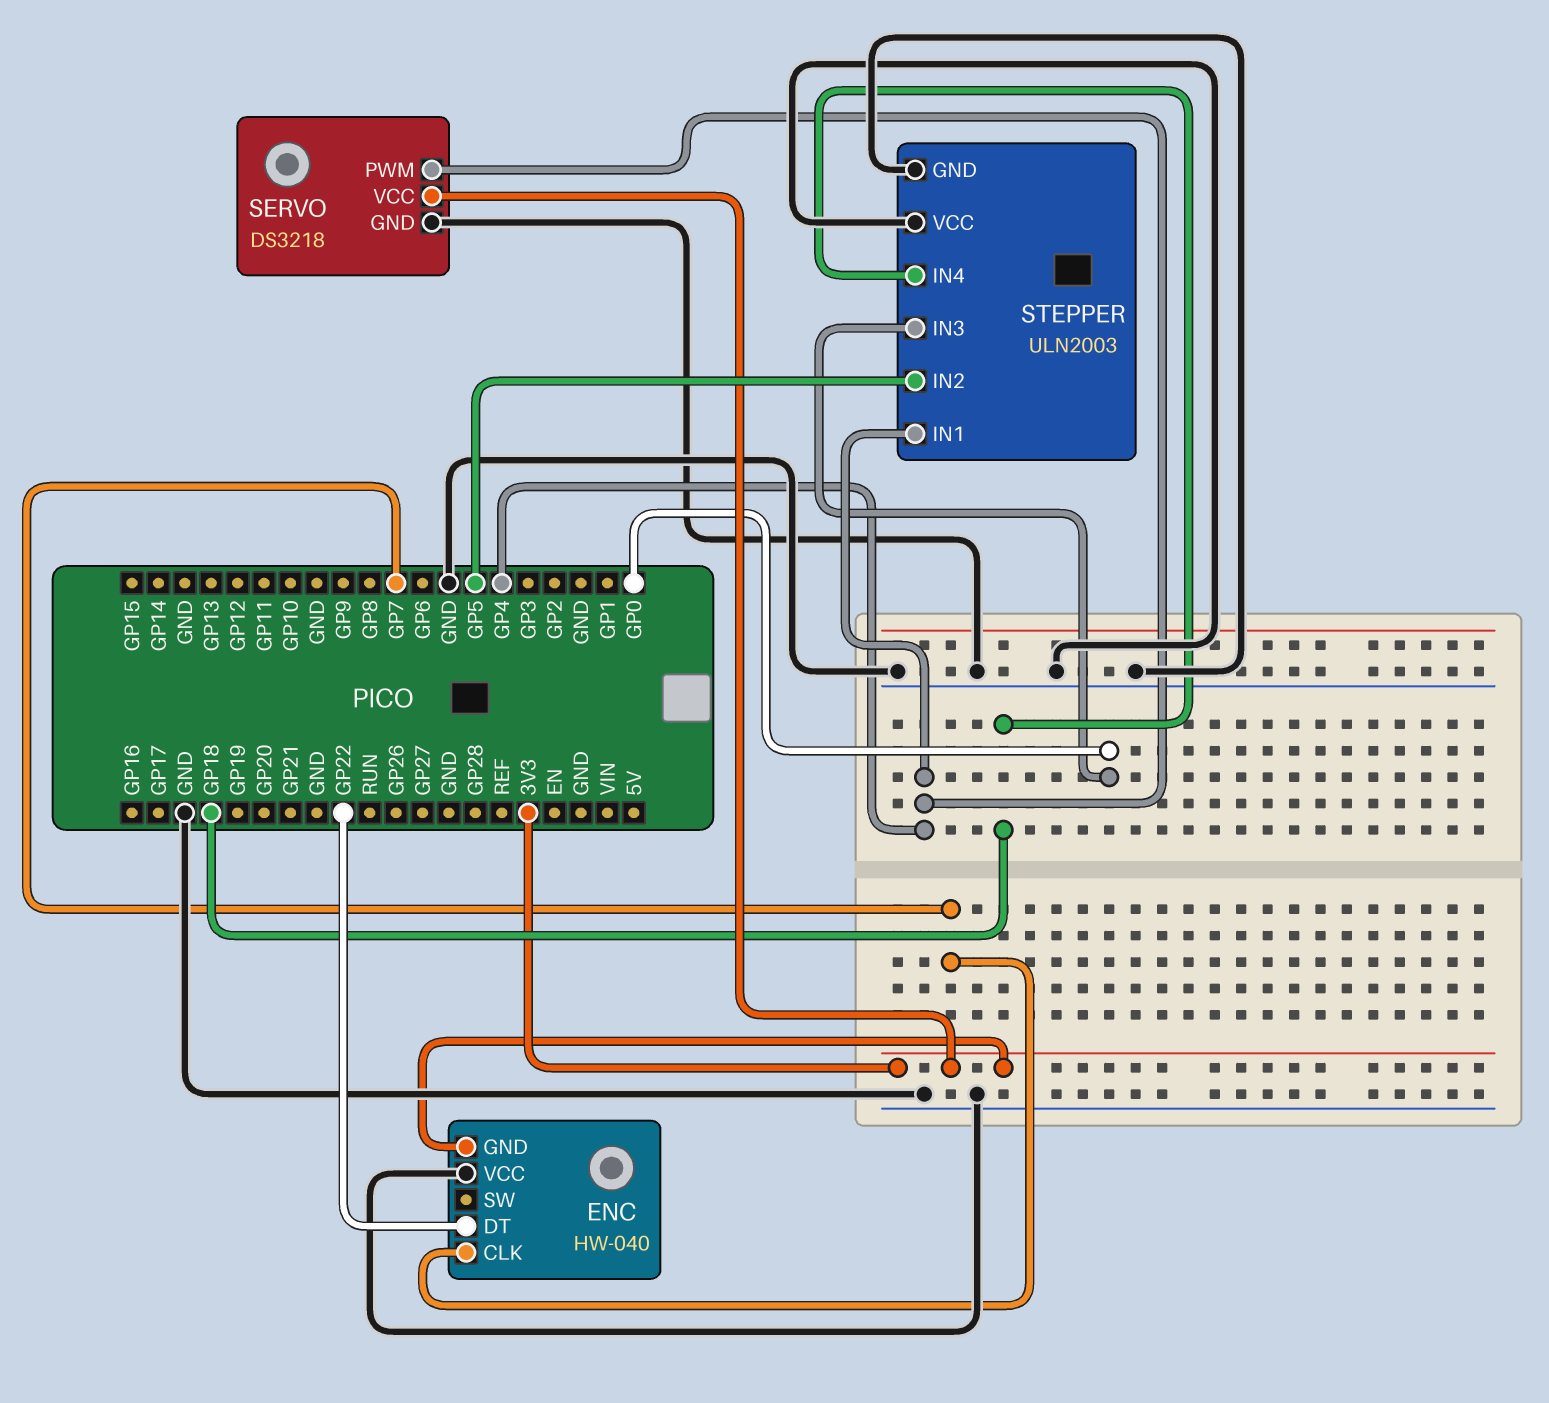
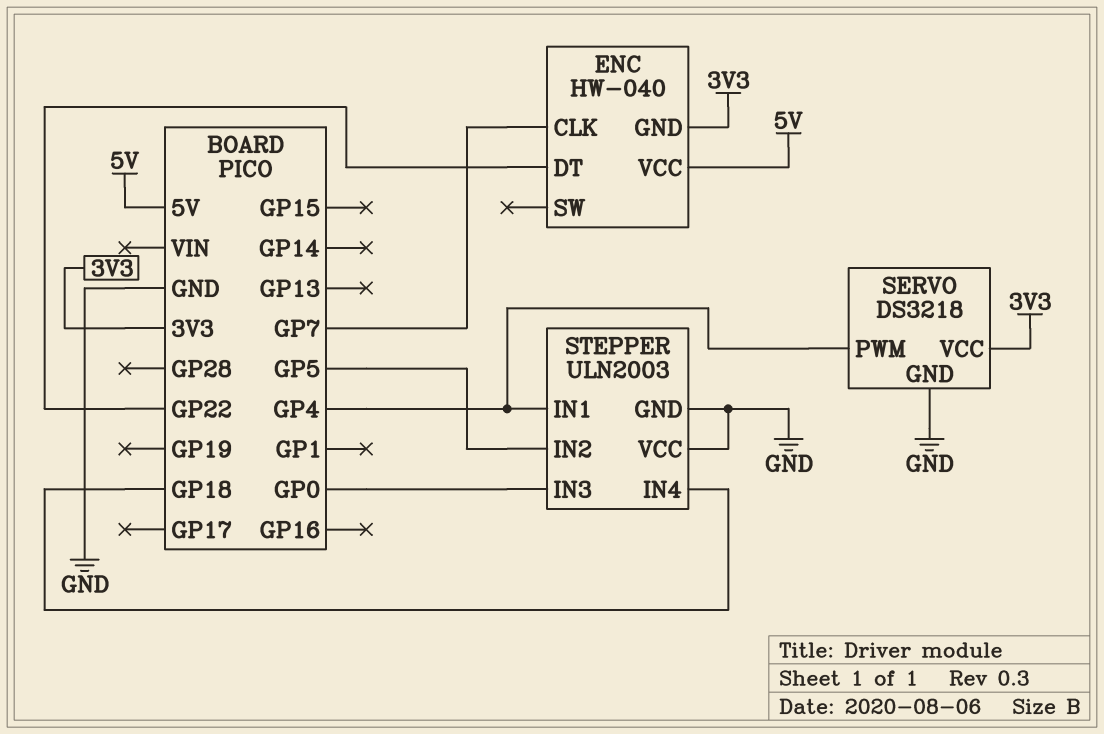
ENC pin VCC: GND -> 5V

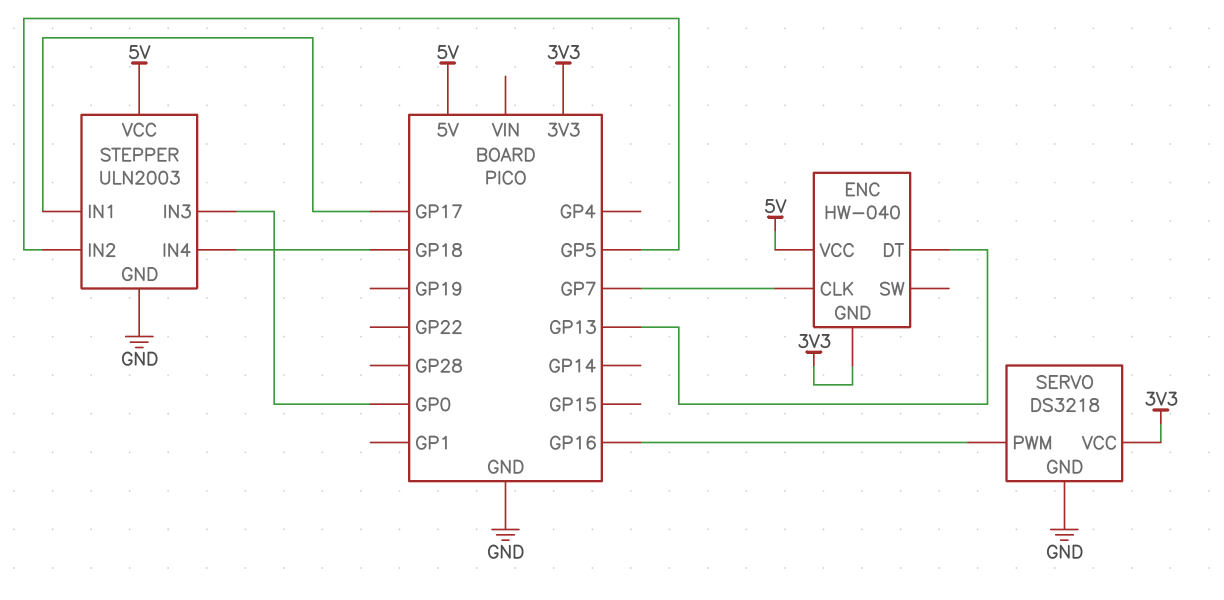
ENC pin DT: GP22 -> GP13
SERVO pin PWM: GP4 -> GP16
STEPPER pin IN1: GP4 -> GP17
STEPPER pin VCC: GND -> 5V

